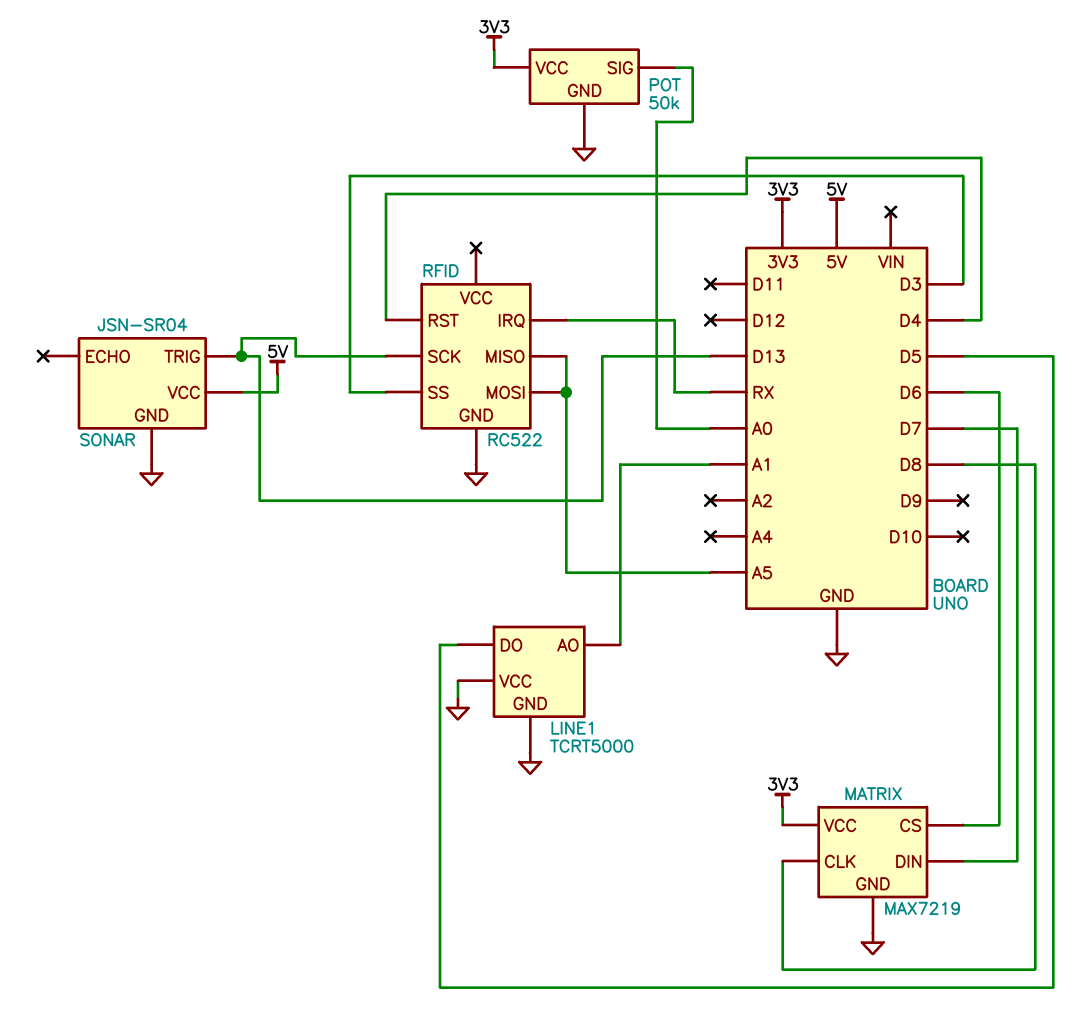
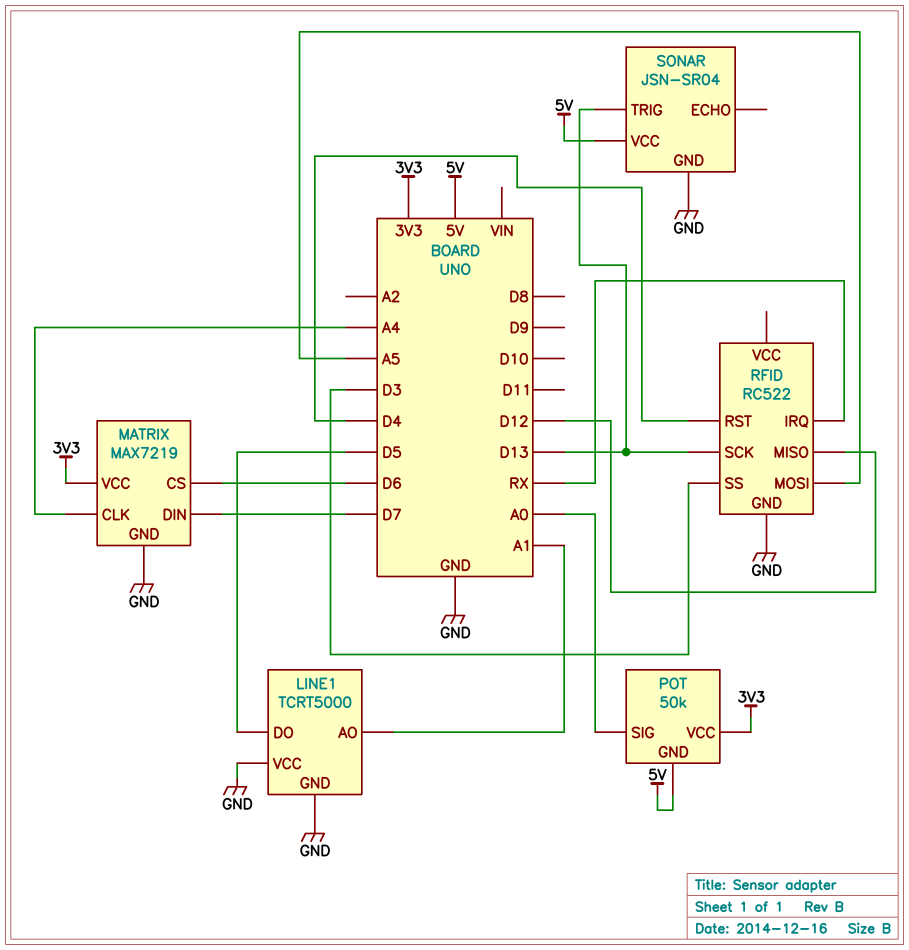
MATRIX pin CLK: D8 -> A4
POT pin GND: GND -> 5V
RFID pin MISO: A5 -> D12

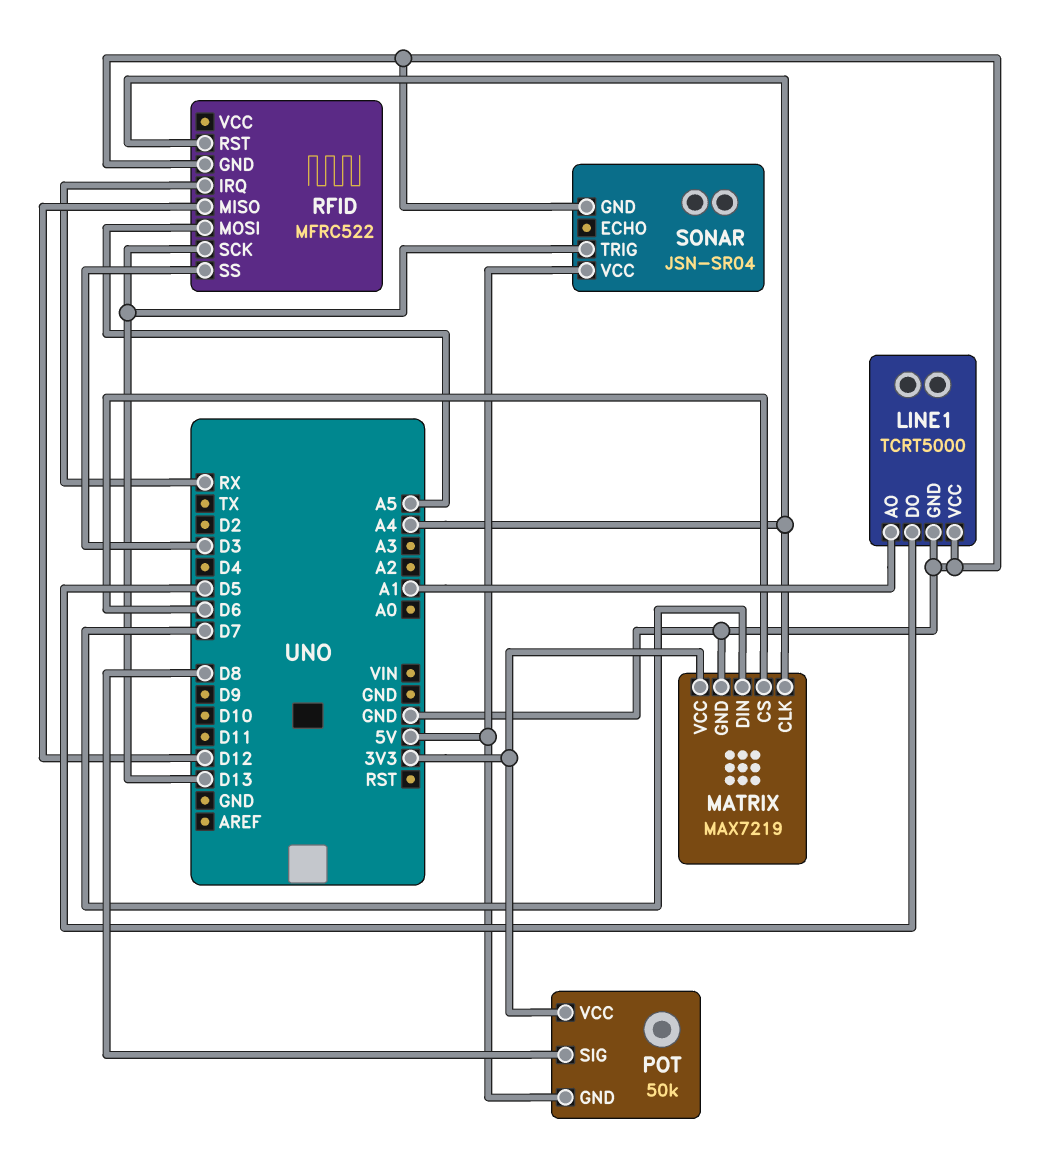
POT pin SIG: A0 -> D8
RFID: RC522 -> MFRC522
RFID pin RST: D4 -> A4

